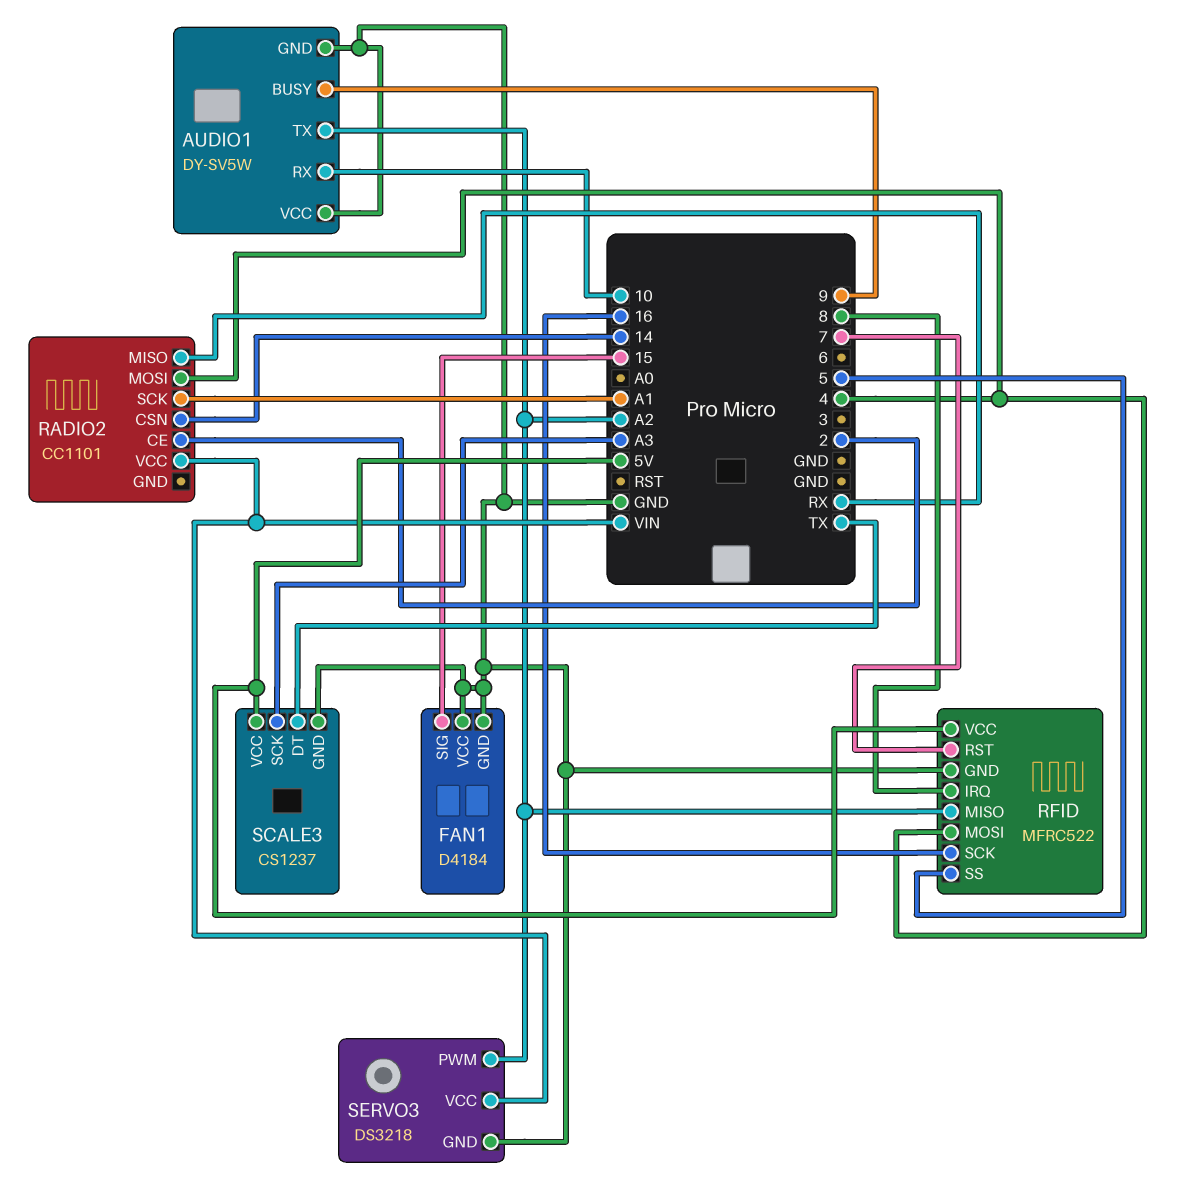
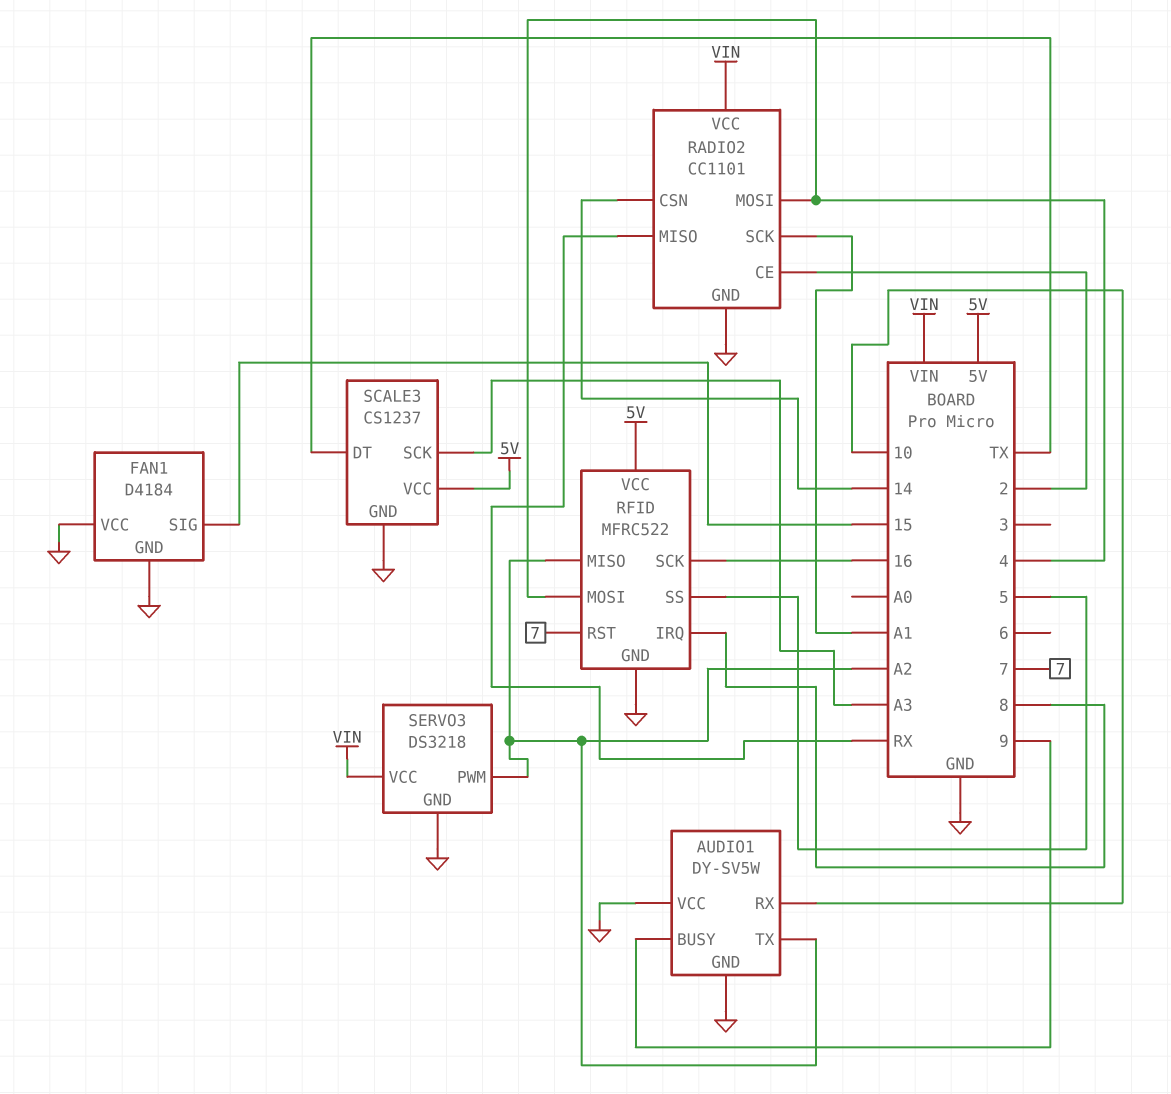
RADIO2 pin GND: none -> GND

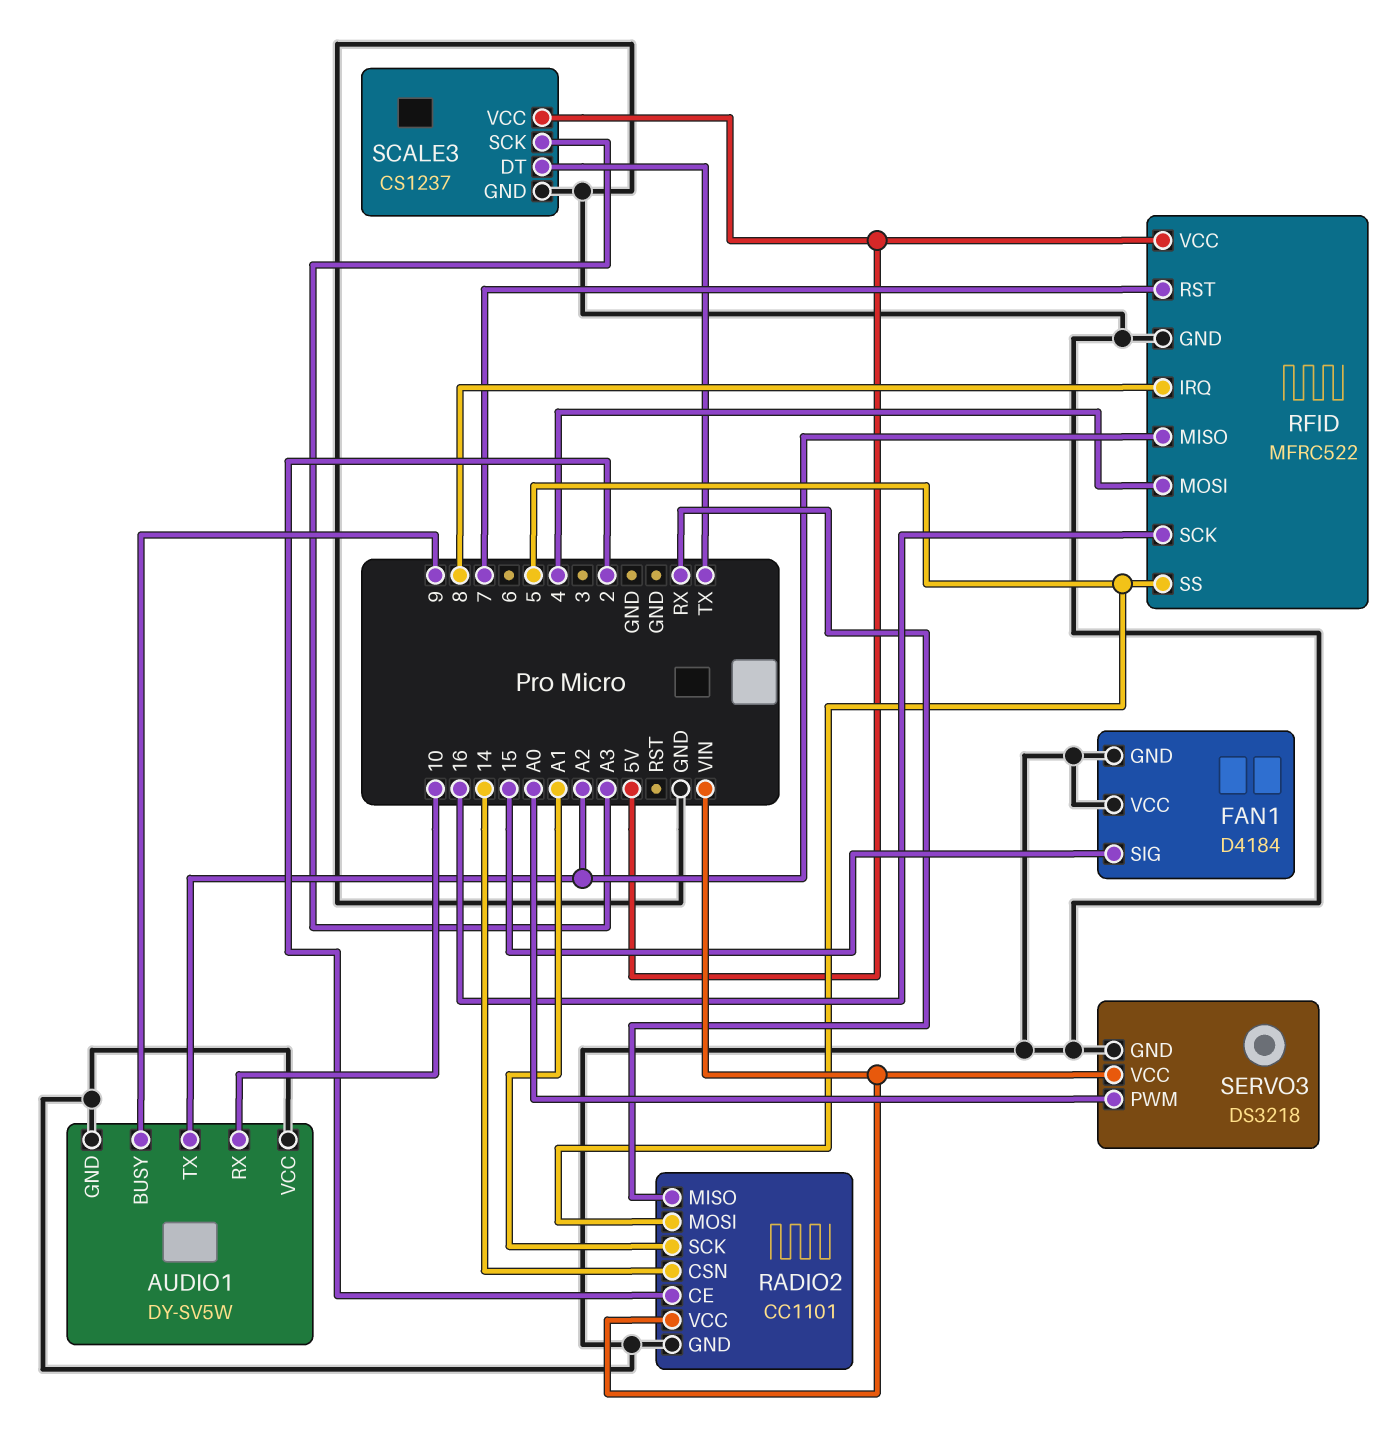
RADIO2 pin MOSI: 4 -> 5
SERVO3 pin PWM: A2 -> A0

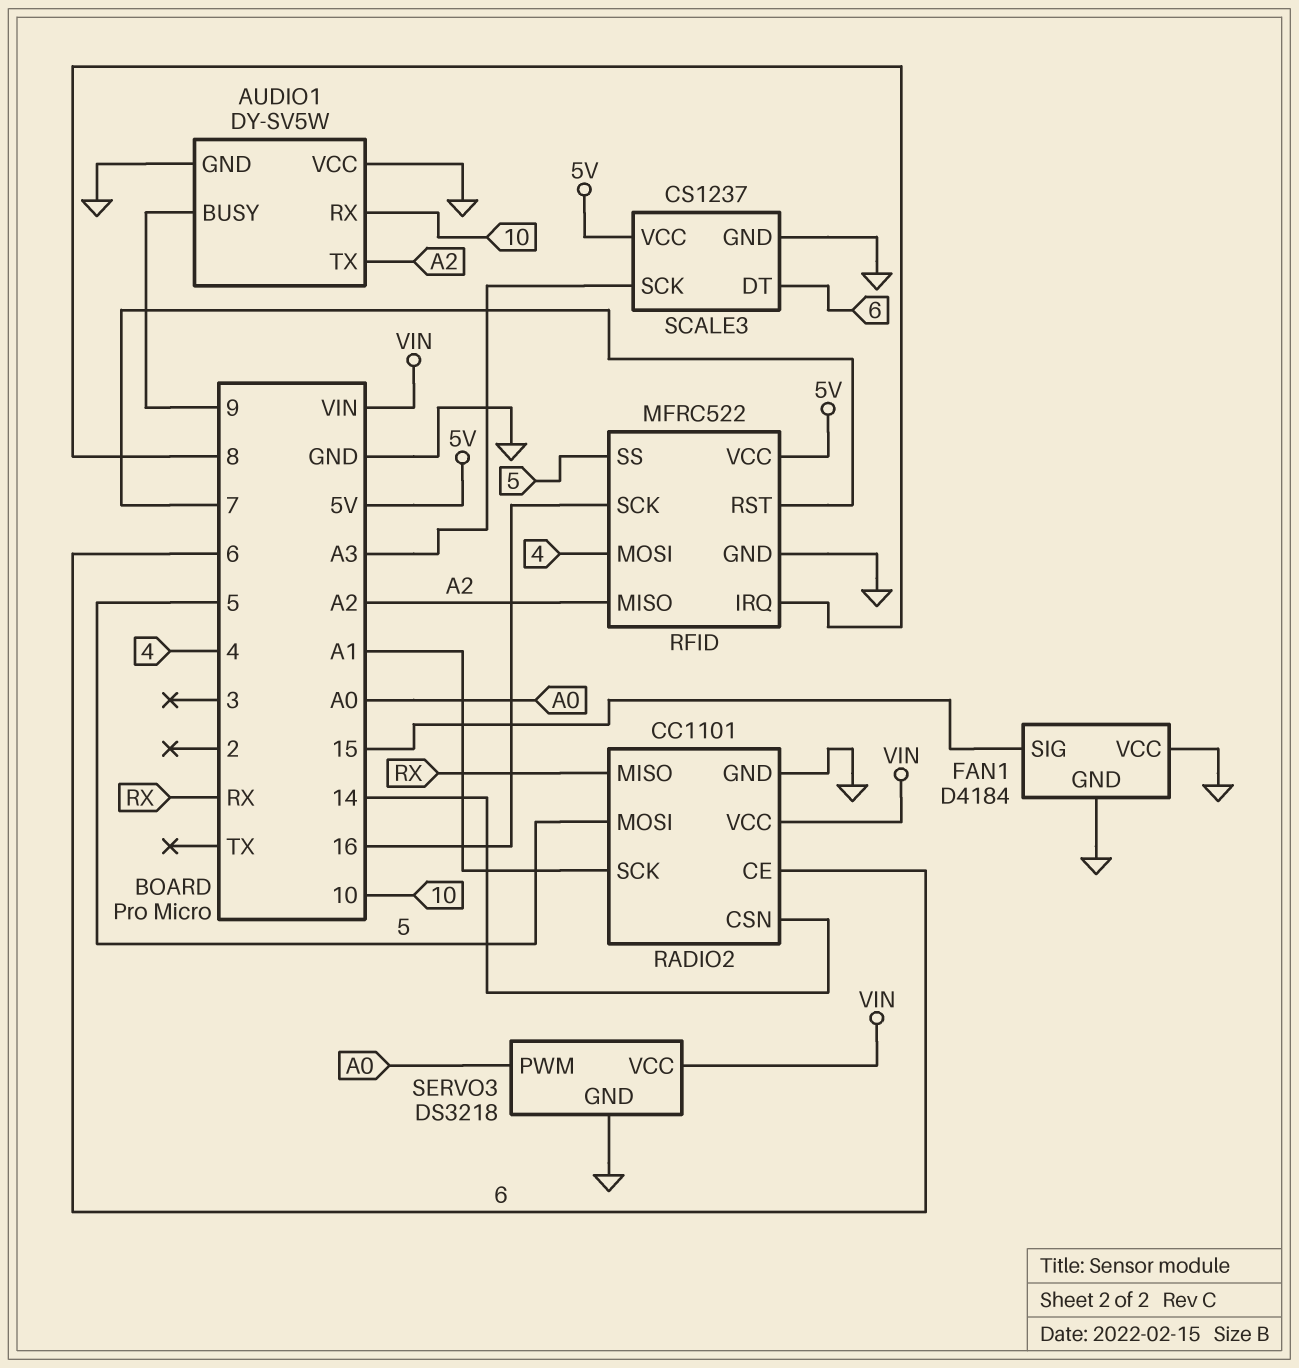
RADIO2 pin CE: 2 -> 6
SCALE3 pin DT: TX -> 6

